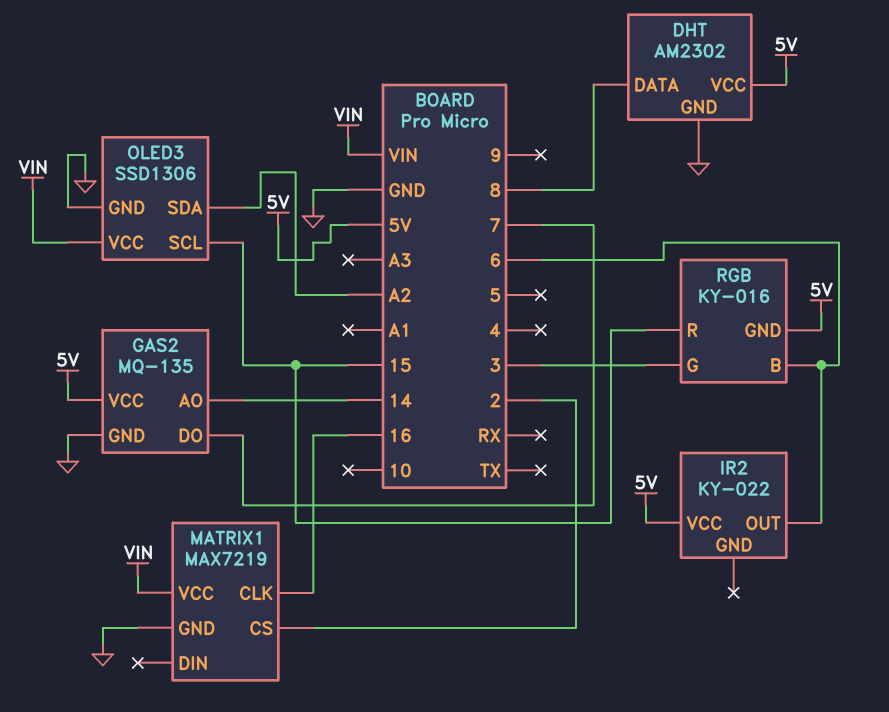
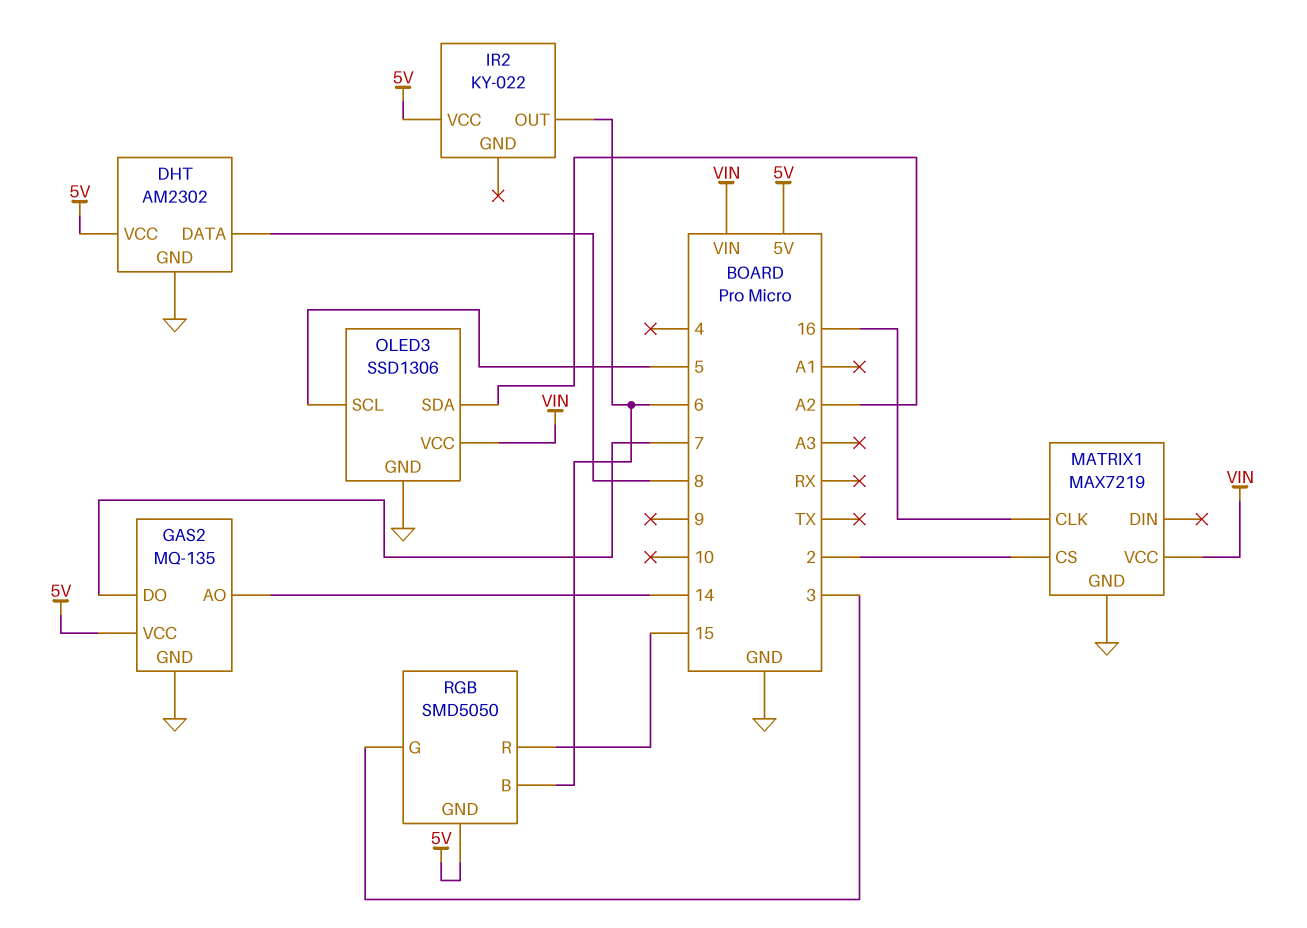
OLED3 pin SCL: 15 -> 5
RGB: KY-016 -> SMD5050

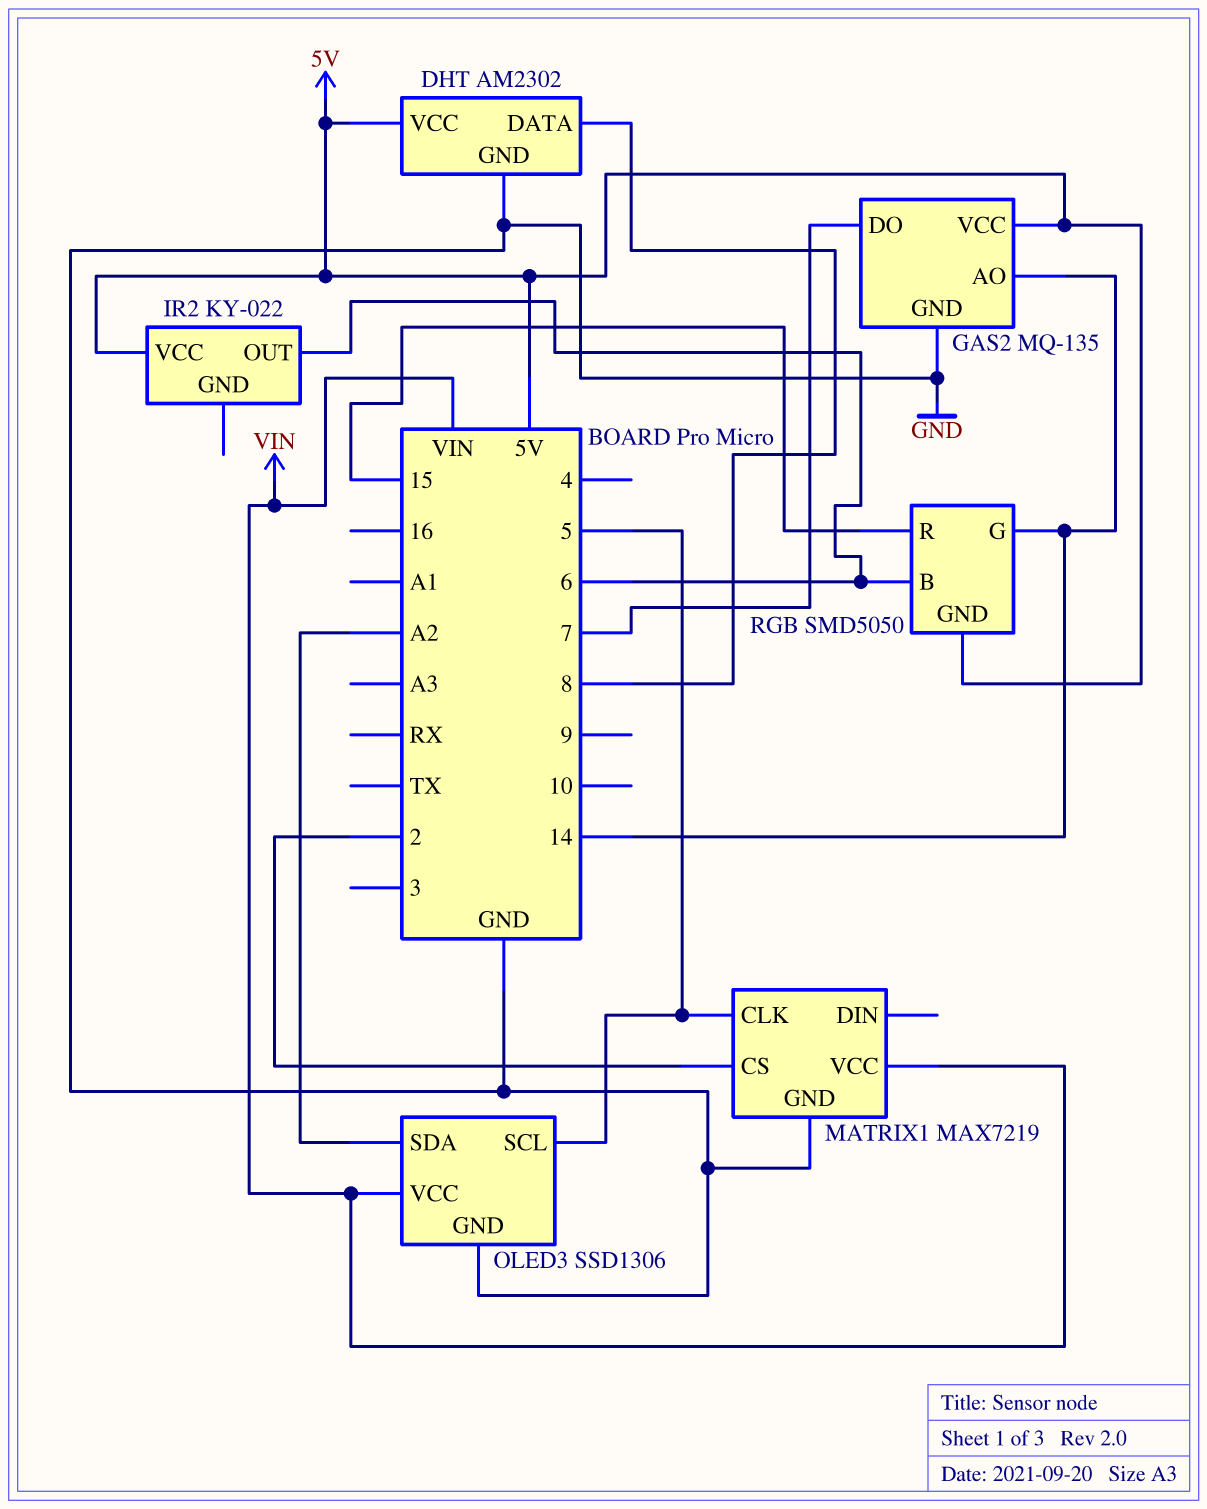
MATRIX1 pin CLK: 16 -> 5
RGB pin G: 3 -> 14

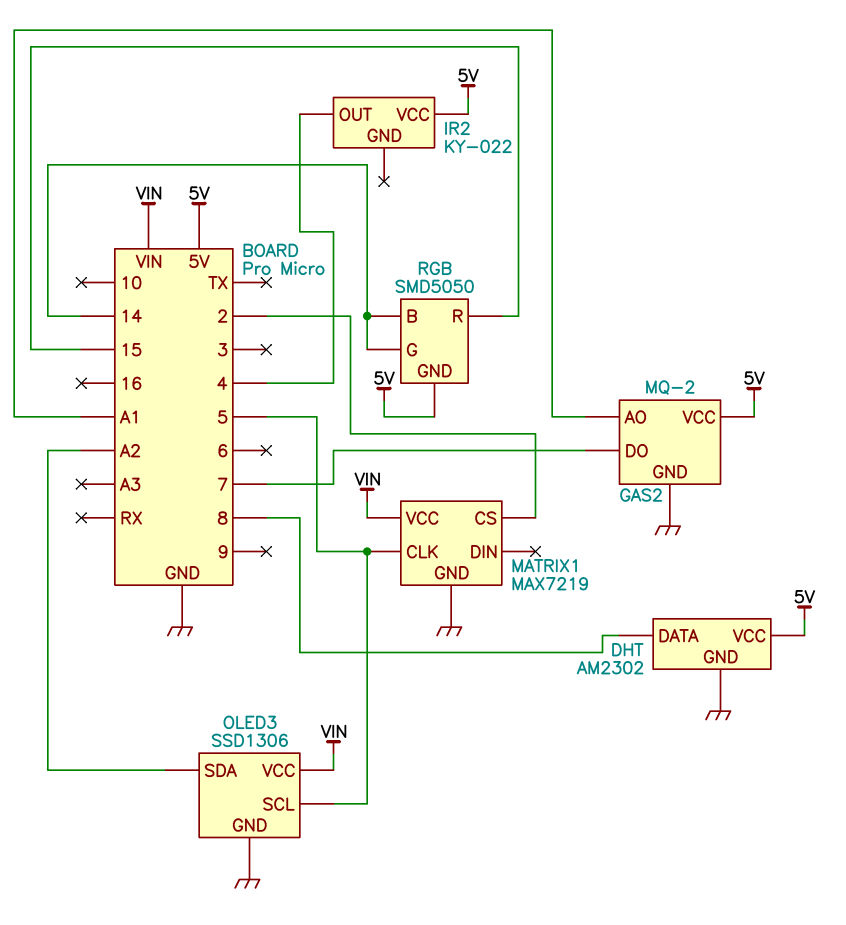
GAS2: MQ-135 -> MQ-2
GAS2 pin AO: 14 -> A1
IR2 pin OUT: 6 -> 4
RGB pin B: 6 -> 14

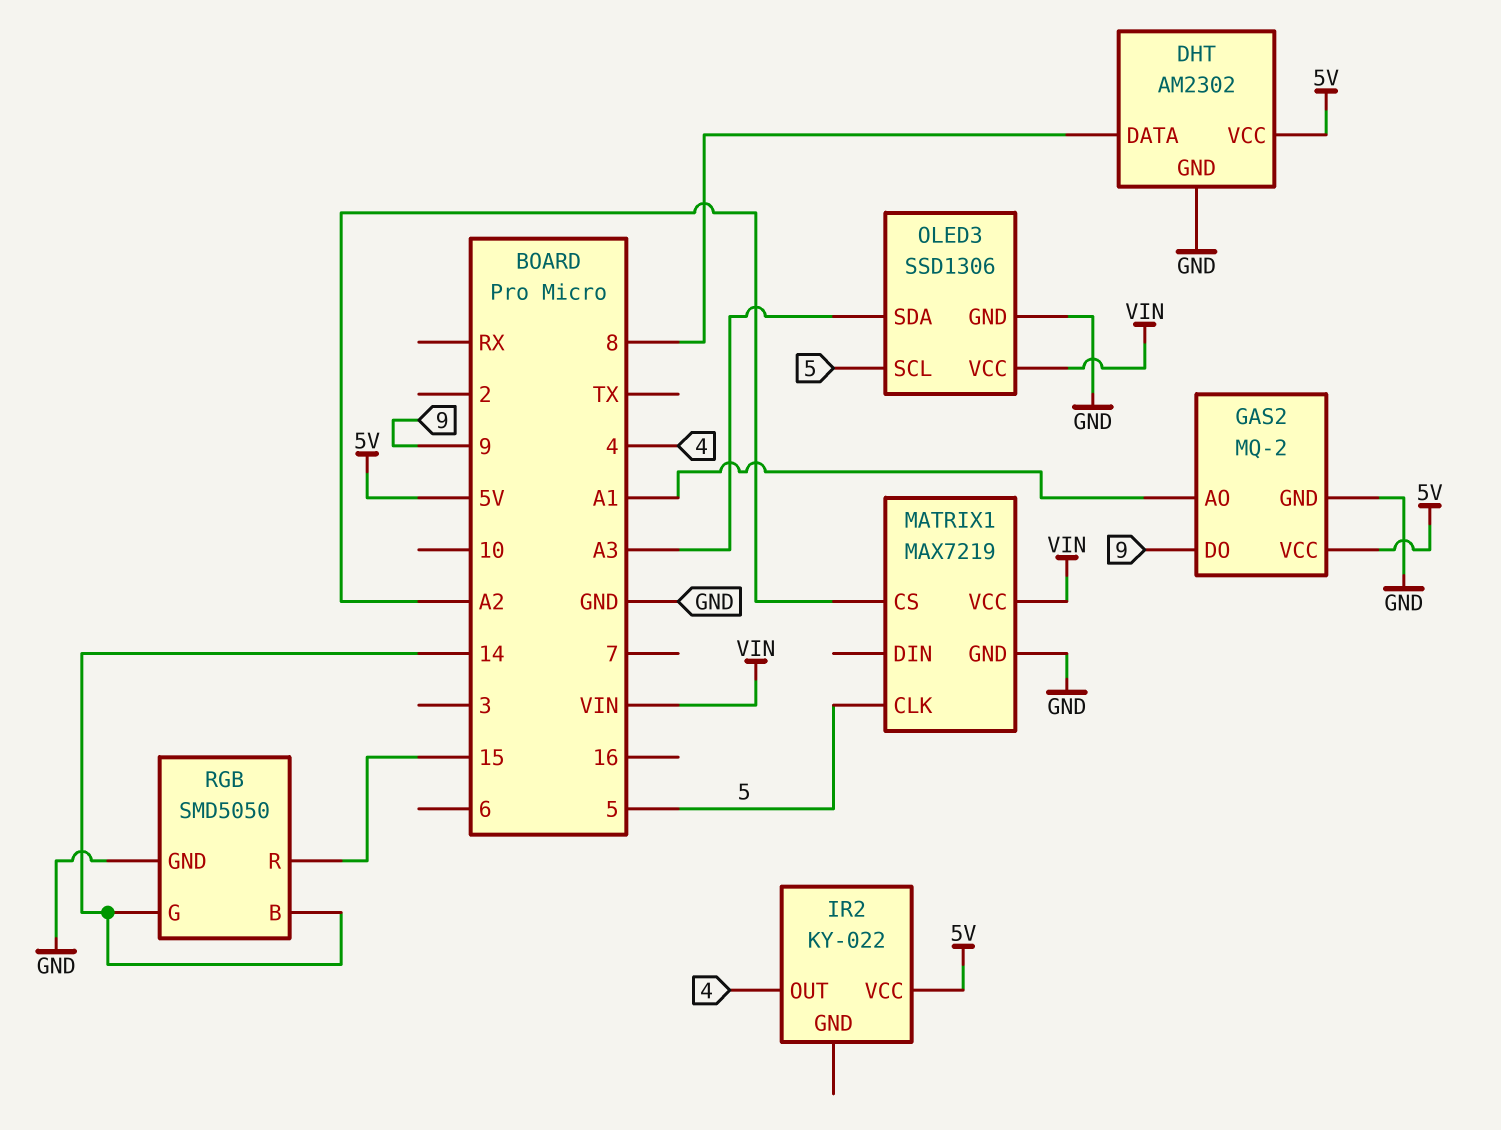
GAS2 pin DO: 7 -> 9
MATRIX1 pin CS: 2 -> A2
OLED3 pin SDA: A2 -> A3
RGB pin GND: 5V -> GND

